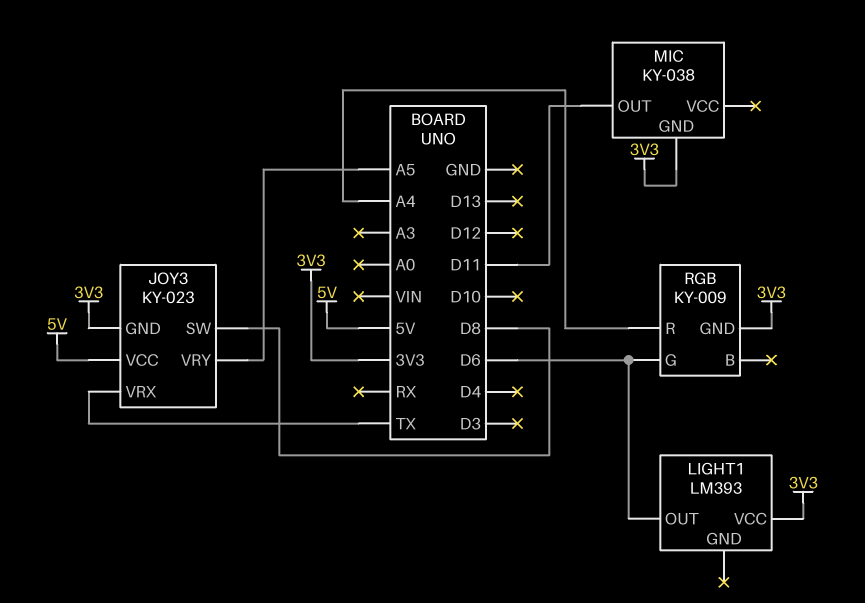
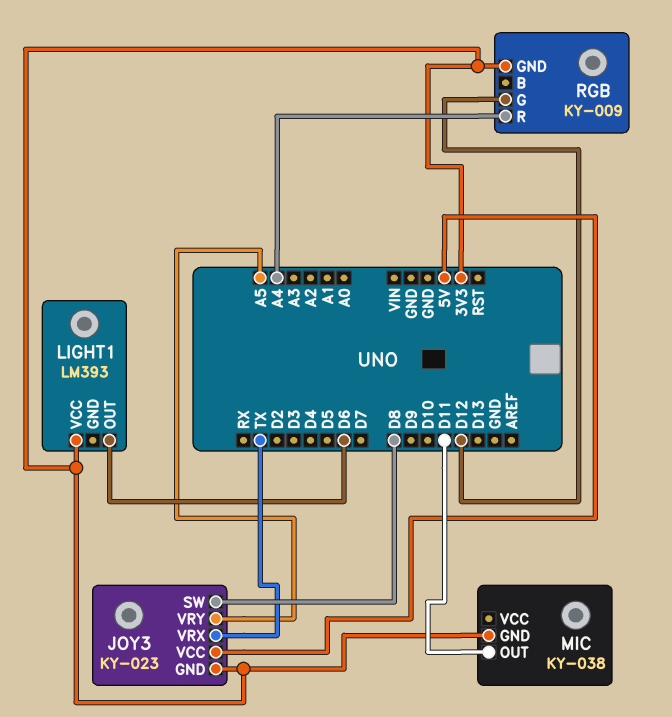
RGB pin G: D6 -> D12

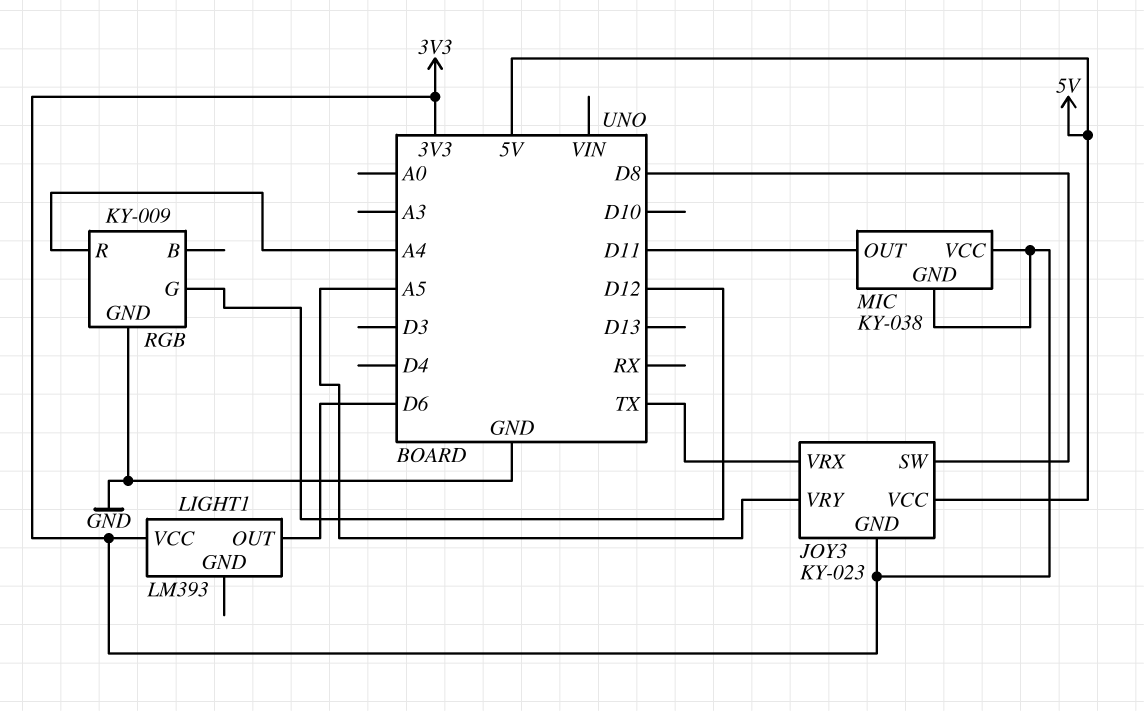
MIC pin VCC: none -> 3V3
RGB pin GND: 3V3 -> GND

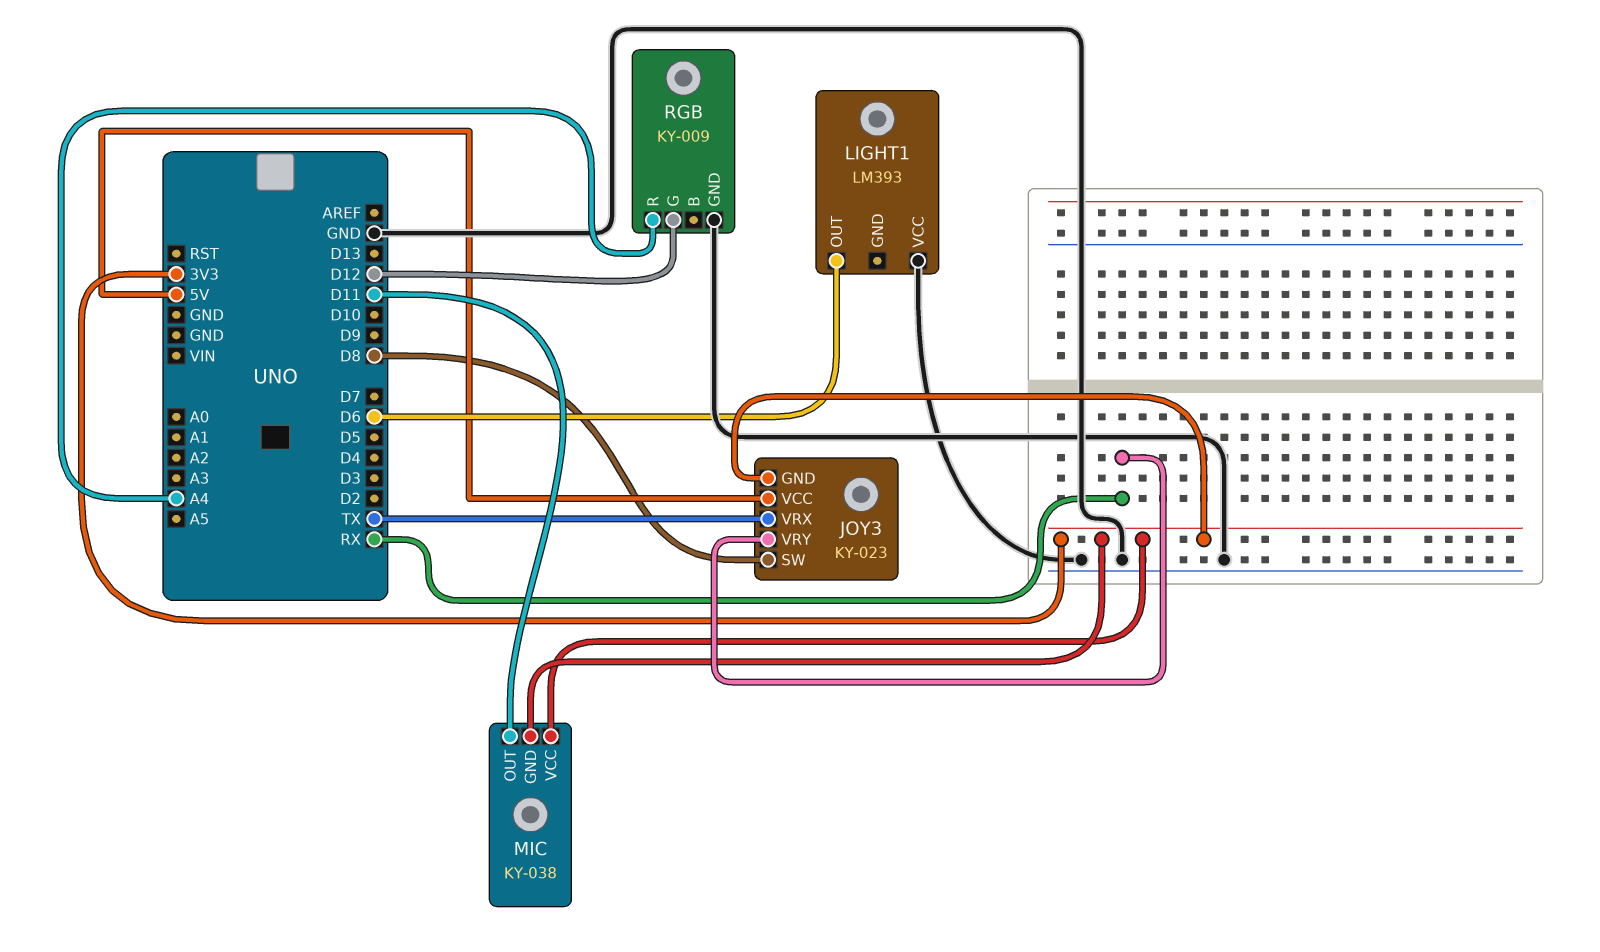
JOY3 pin VRY: A5 -> RX
LIGHT1 pin VCC: 3V3 -> GND

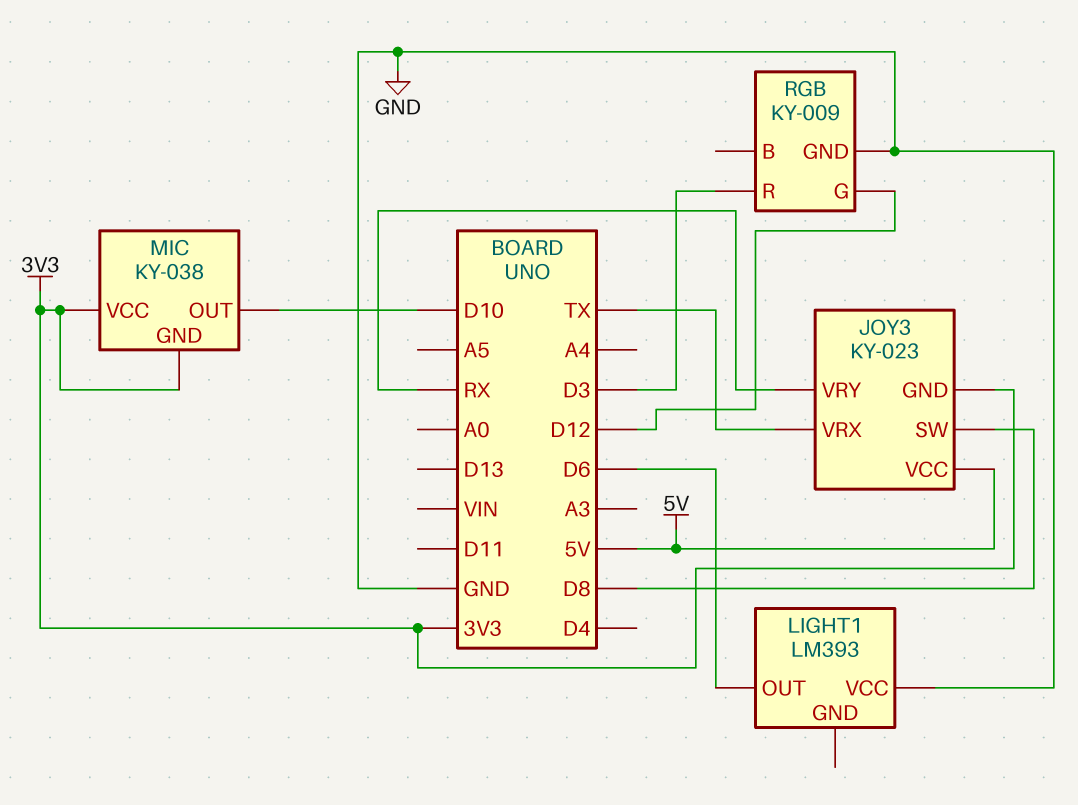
MIC pin OUT: D11 -> D10
RGB pin R: A4 -> D3

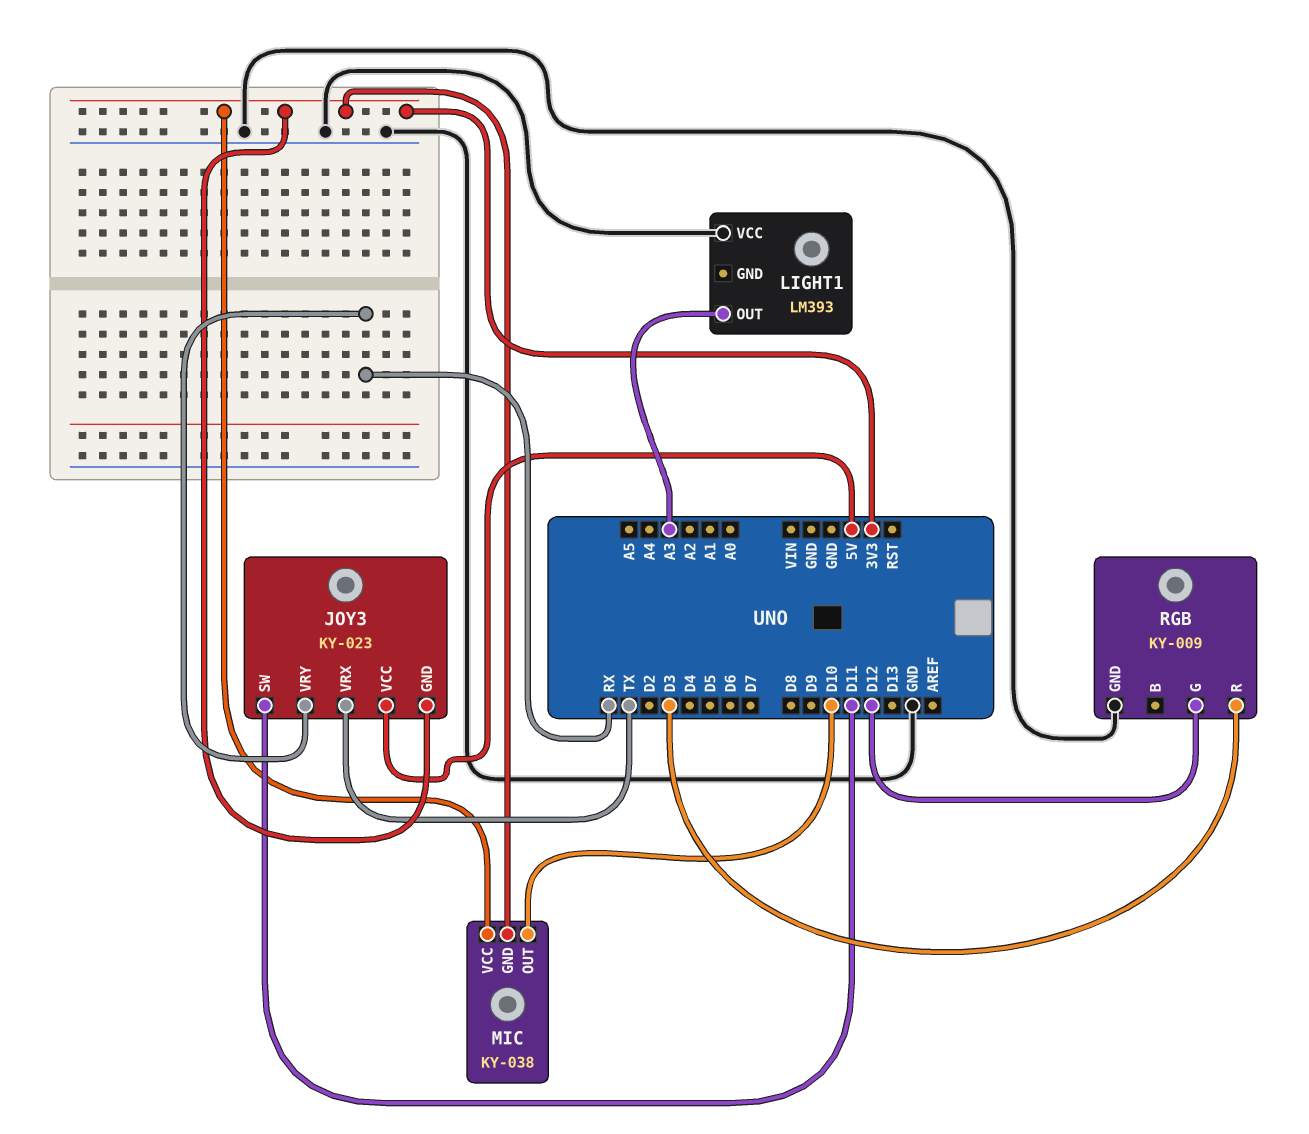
JOY3 pin SW: D8 -> D11
LIGHT1 pin OUT: D6 -> A3

